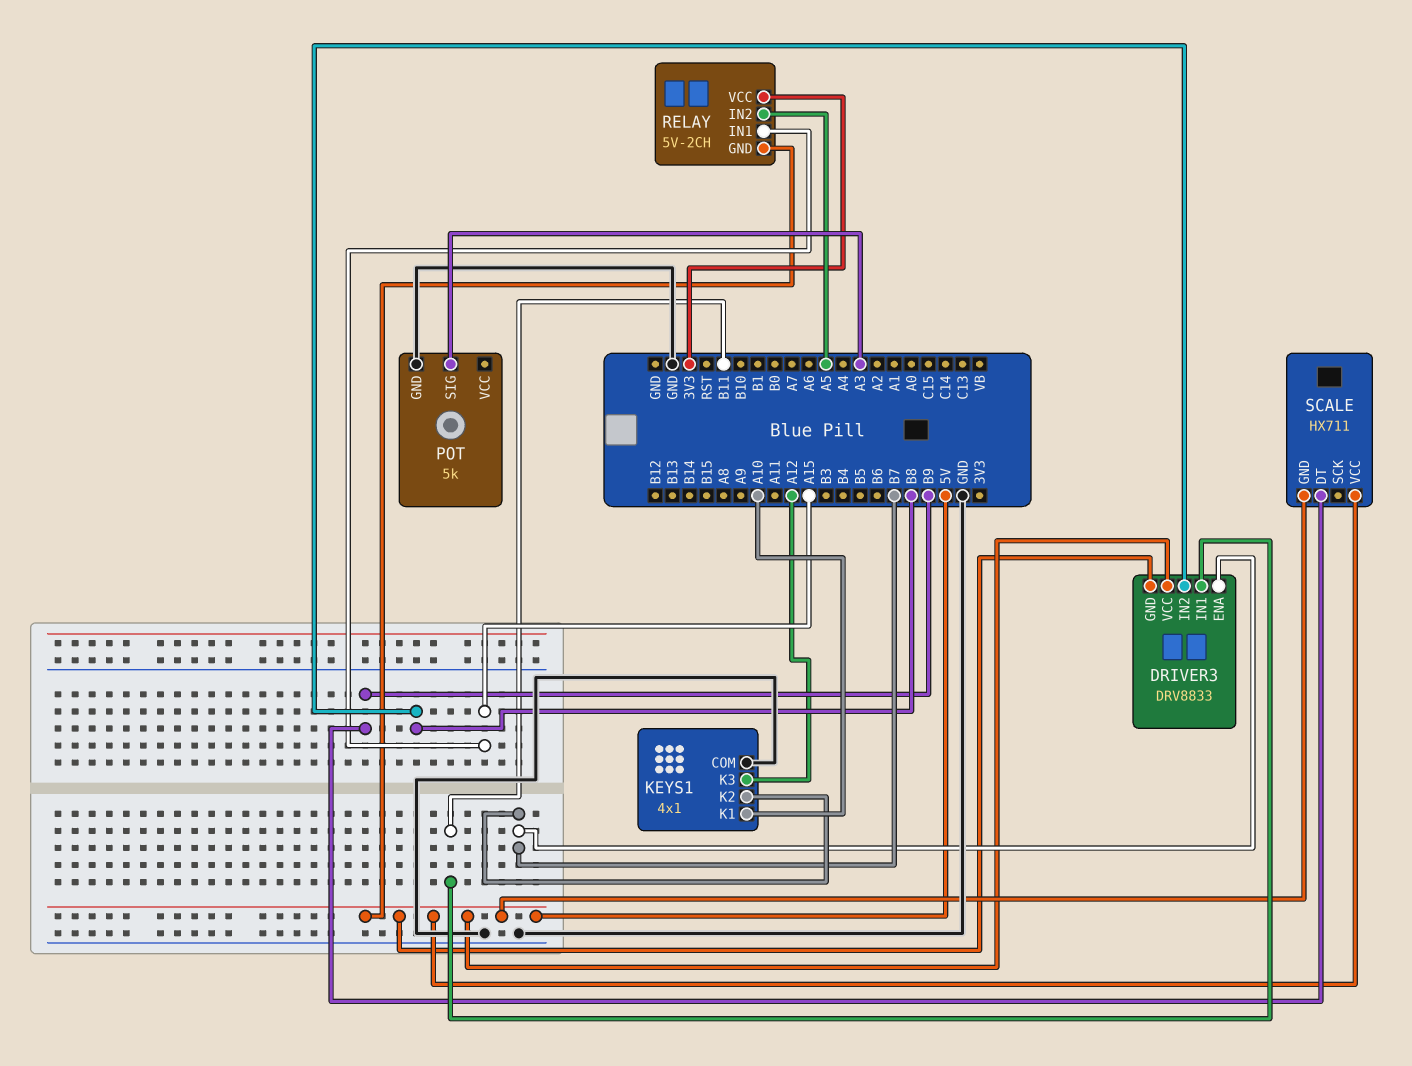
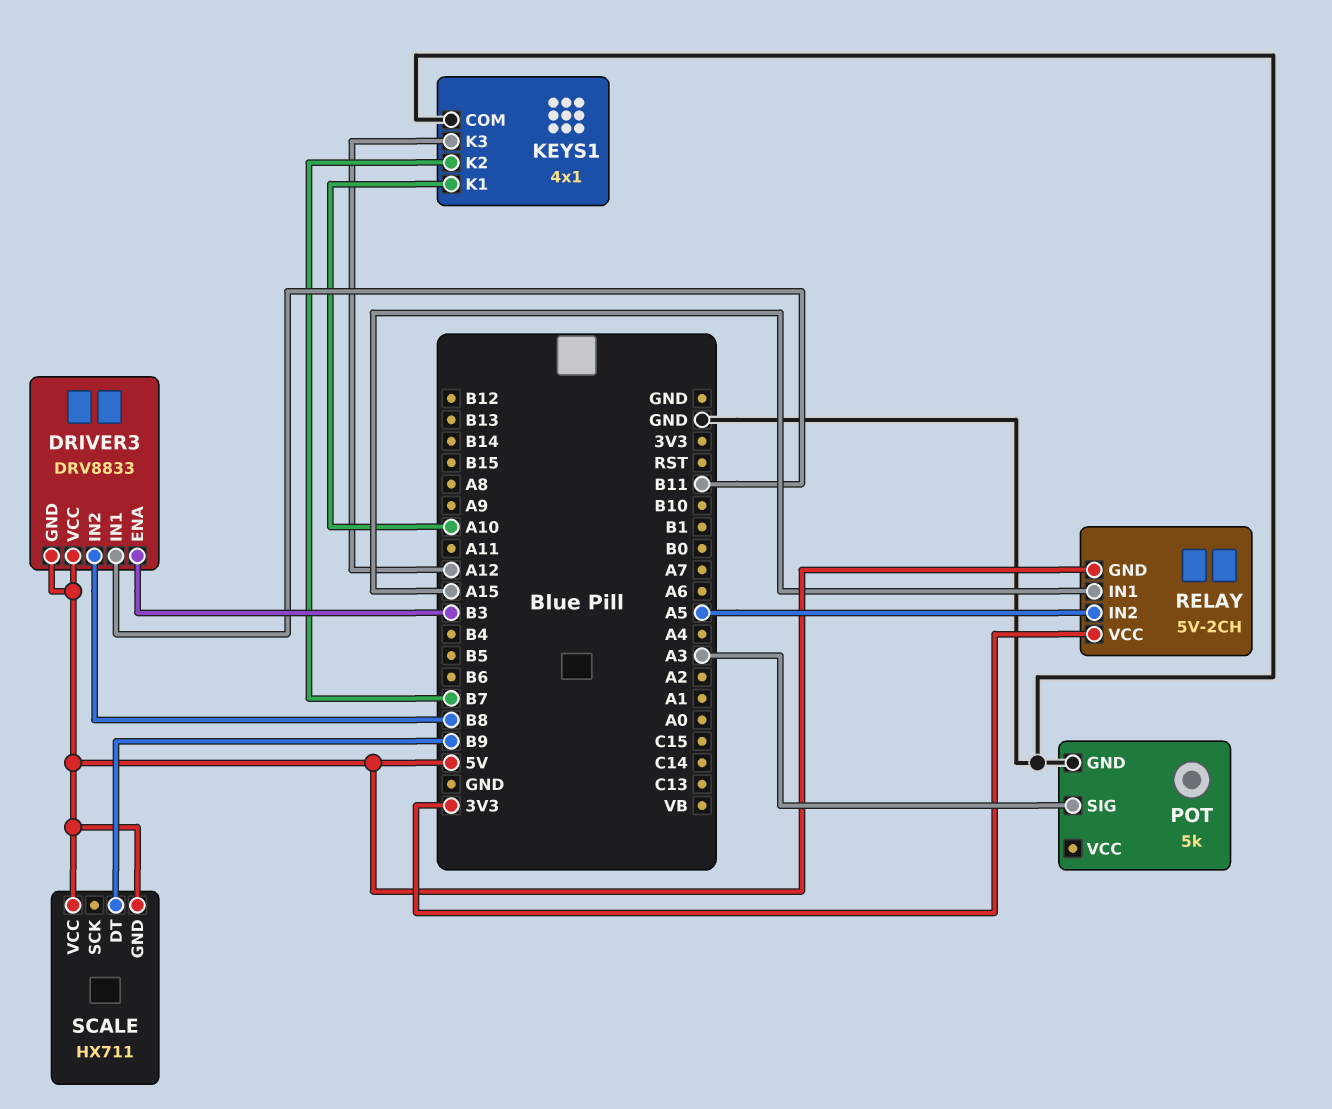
DRIVER3 pin ENA: B7 -> B3

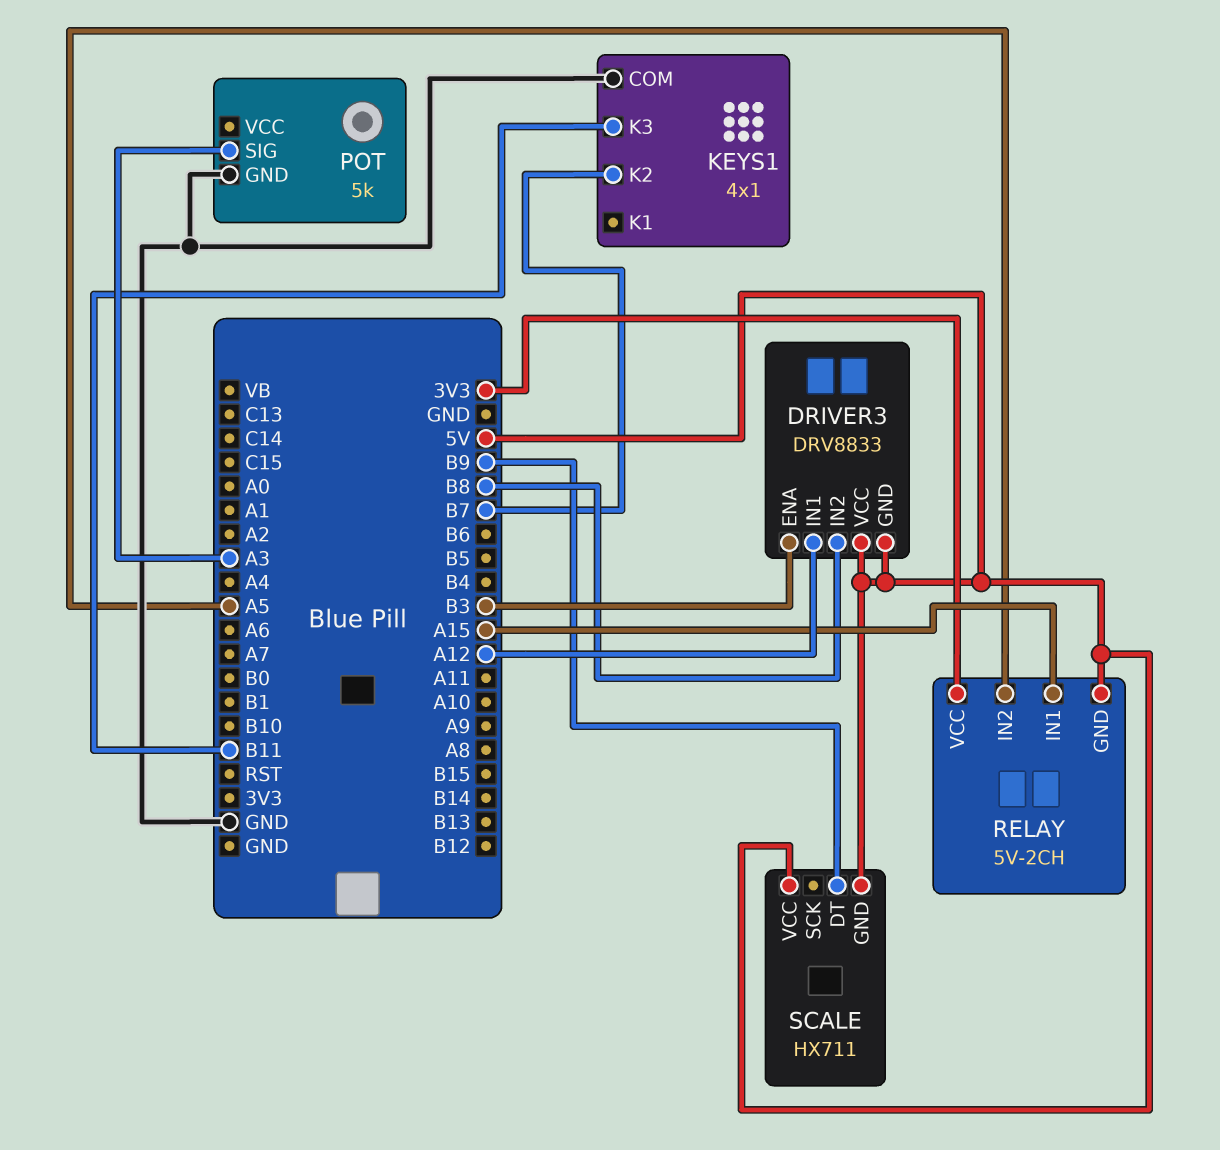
DRIVER3 pin IN1: B11 -> A12
KEYS1 pin K1: A10 -> none
KEYS1 pin K3: A12 -> B11

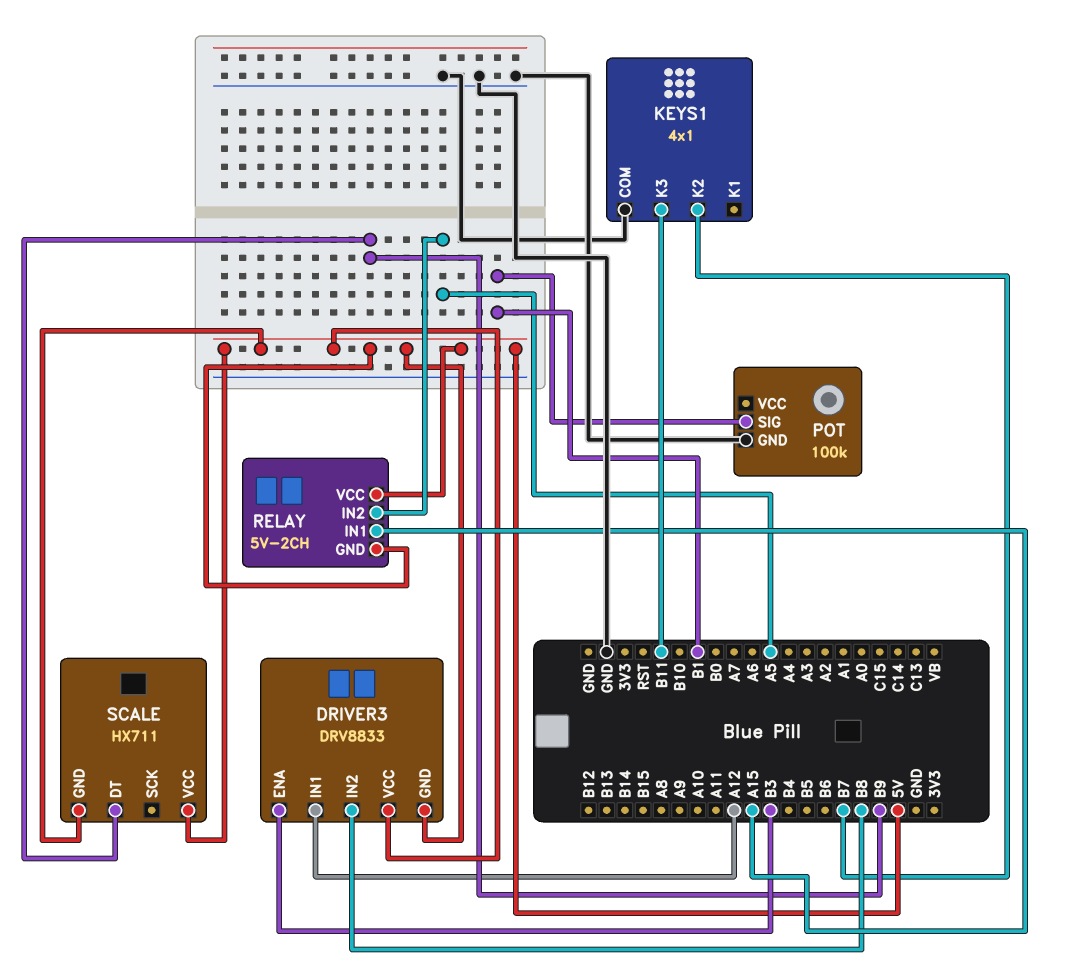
POT: 5k -> 100k
POT pin SIG: A3 -> B1
RELAY pin VCC: 3V3 -> 5V

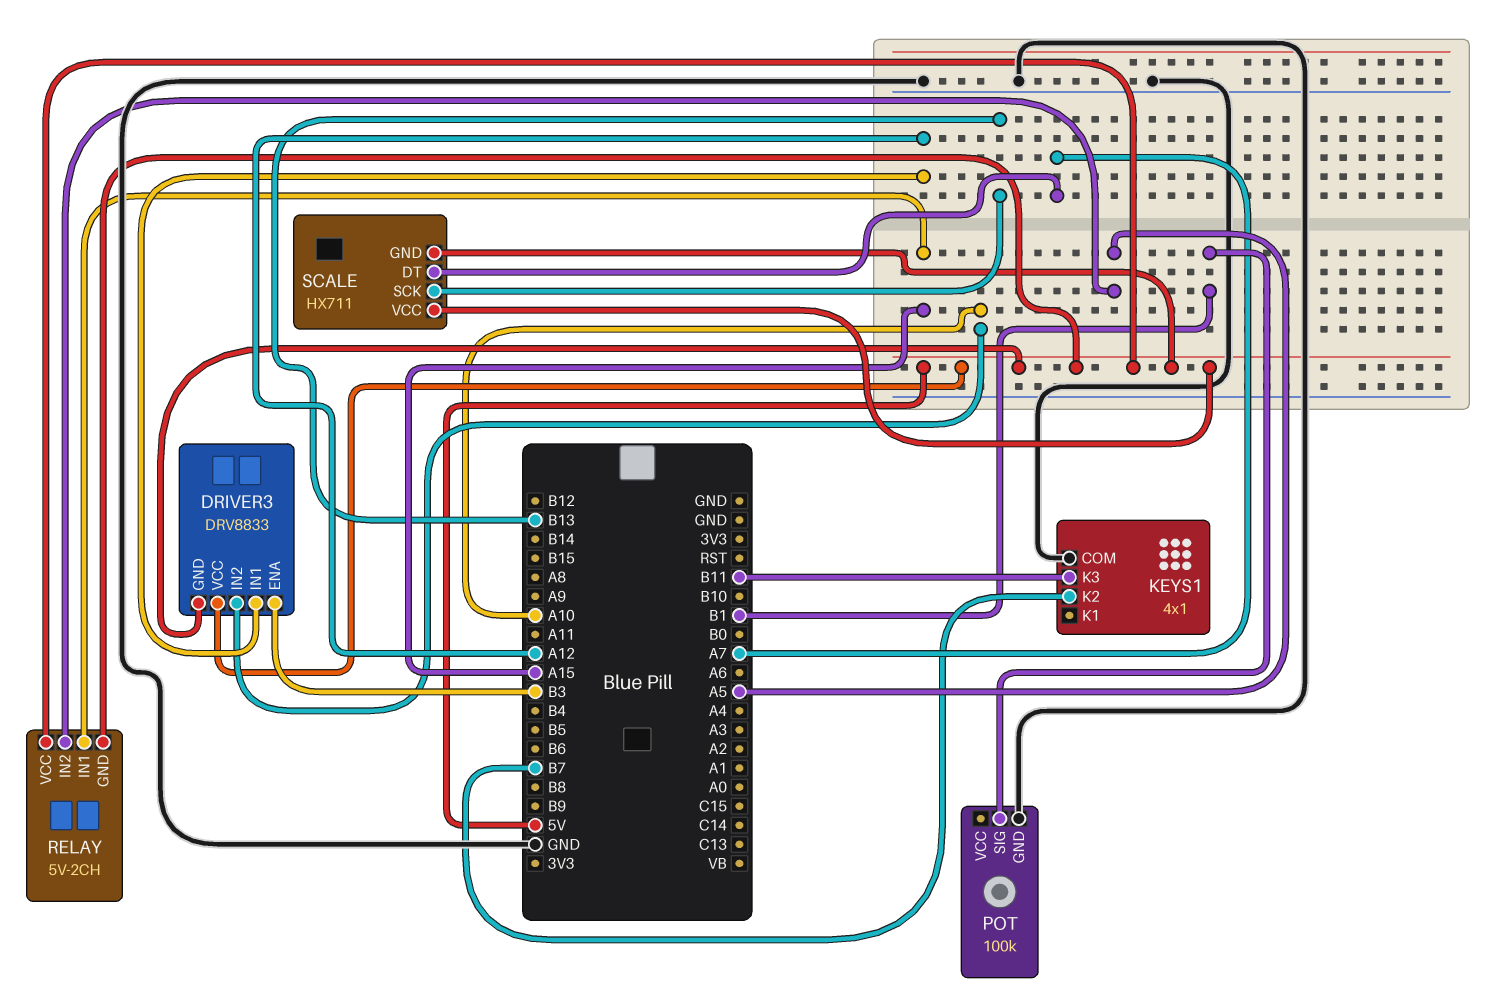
DRIVER3 pin IN2: B8 -> A10
SCALE pin DT: B9 -> A7
SCALE pin SCK: none -> B13

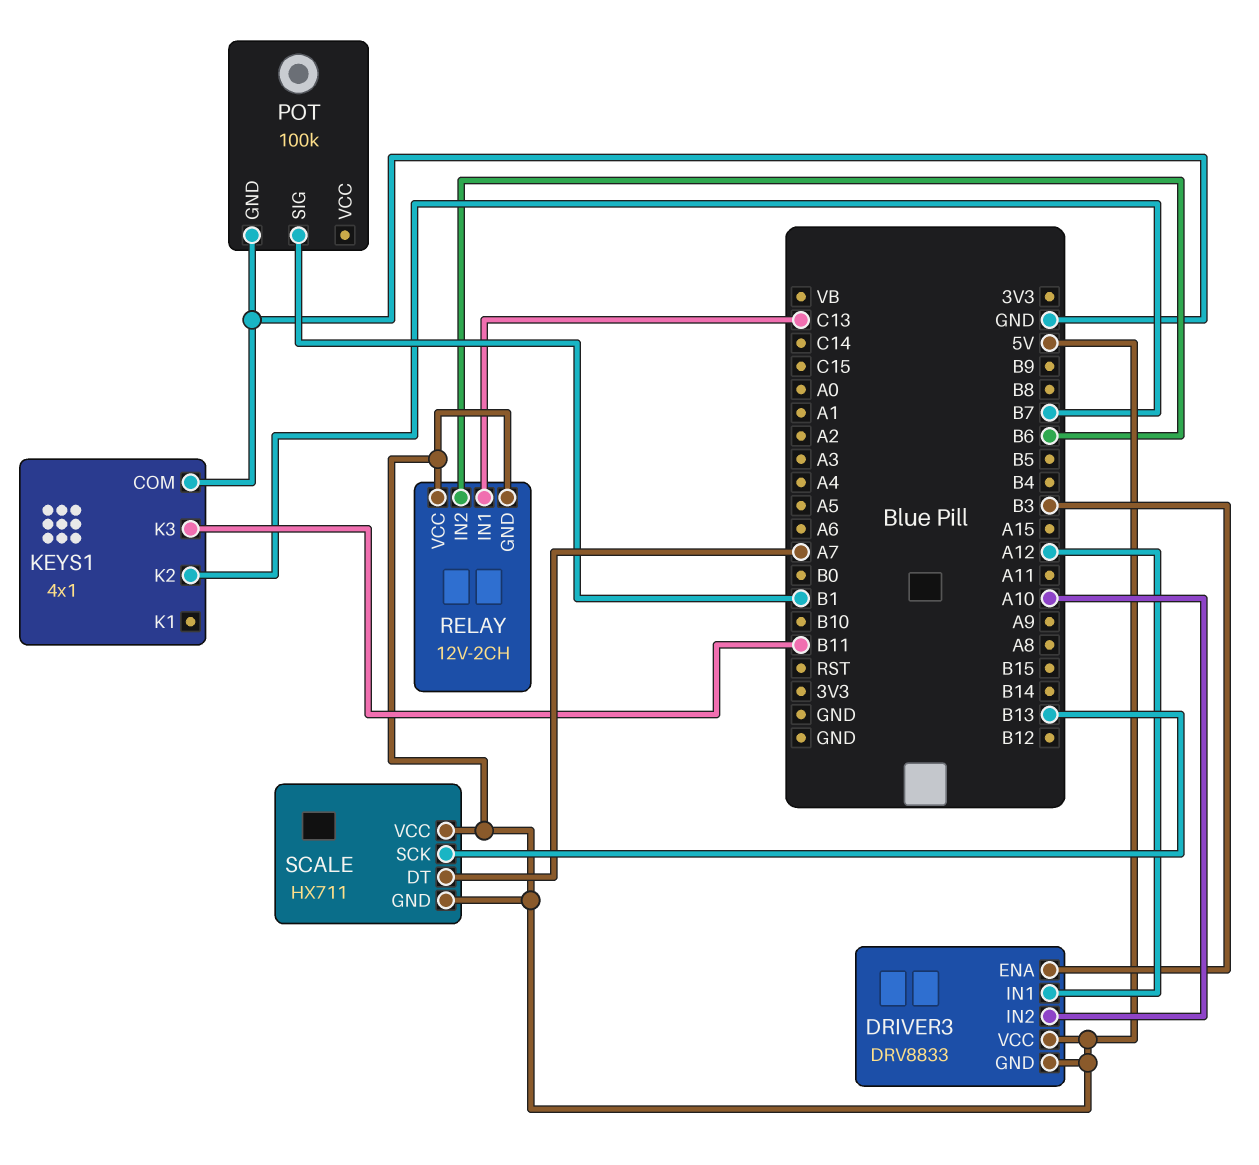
RELAY: 5V-2CH -> 12V-2CH
RELAY pin IN1: A15 -> C13
RELAY pin IN2: A5 -> B6

